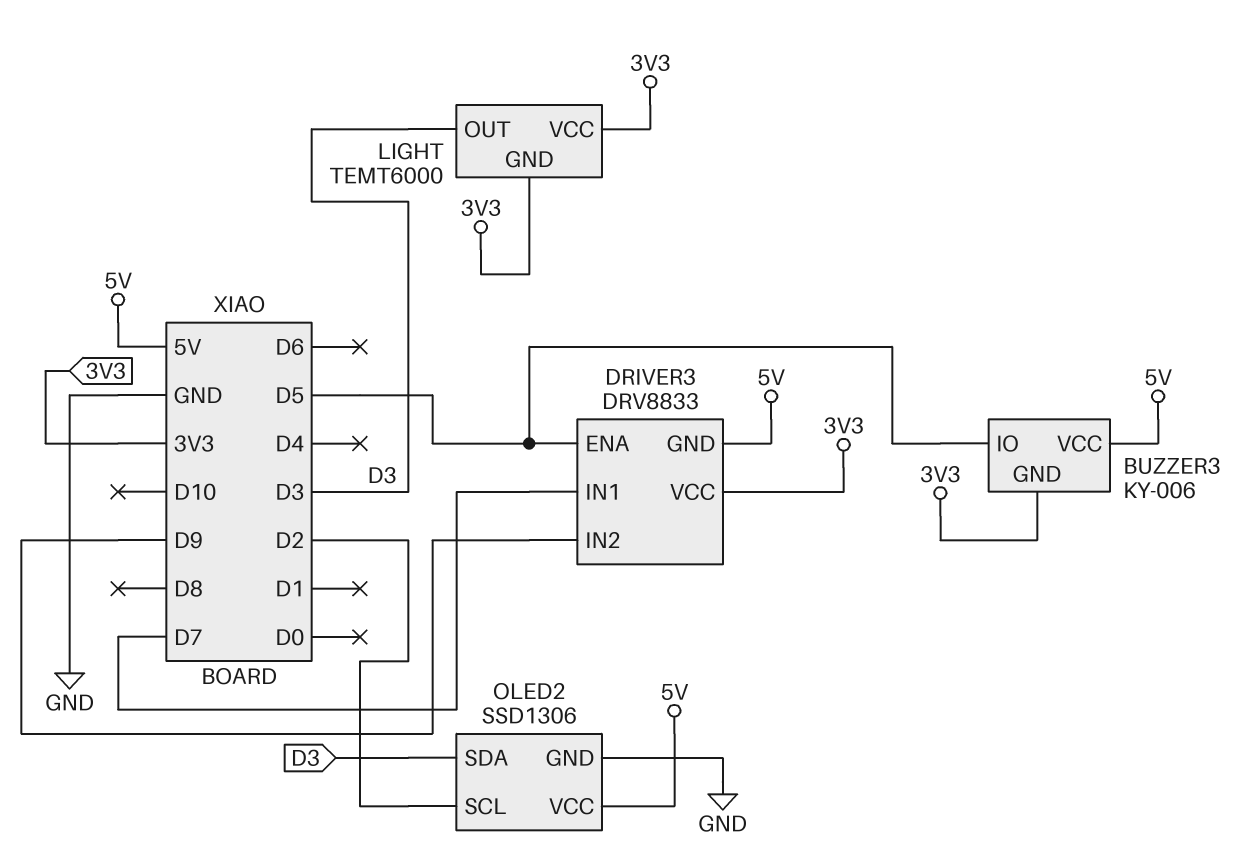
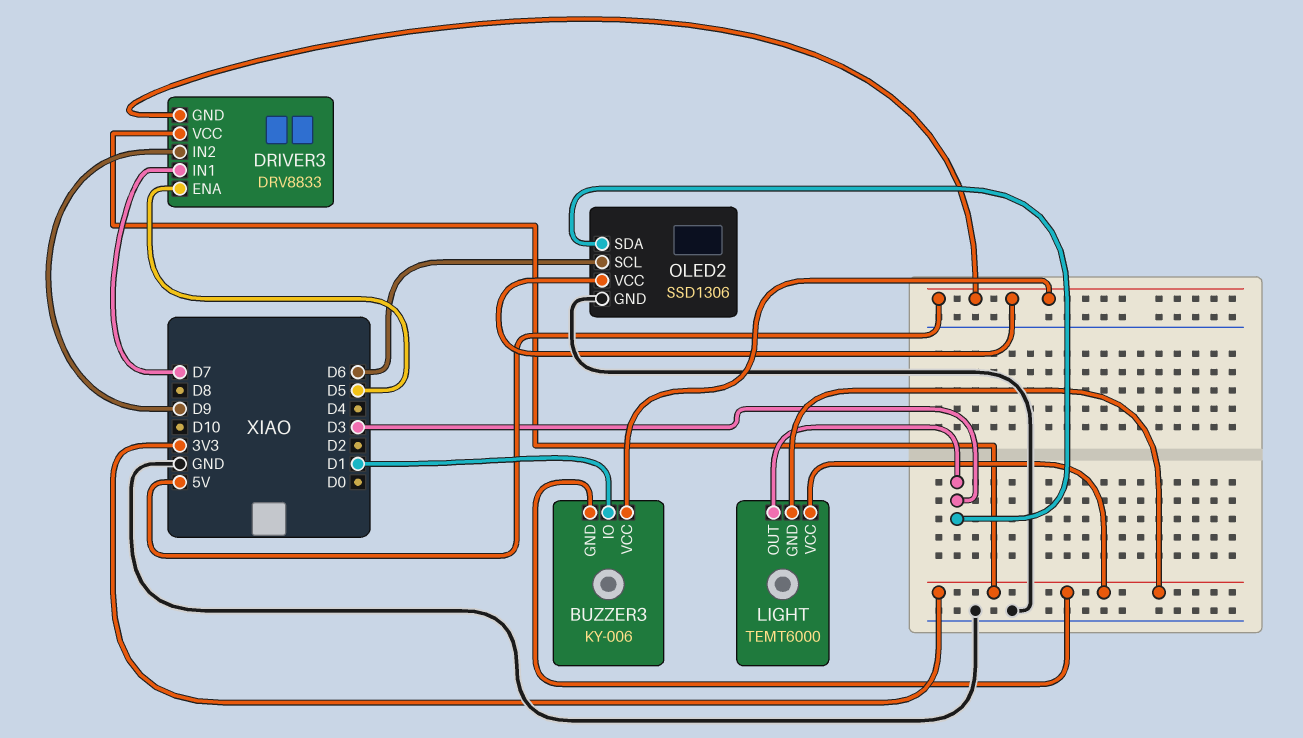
BUZZER3 pin IO: D5 -> D1
OLED2 pin SCL: D2 -> D6

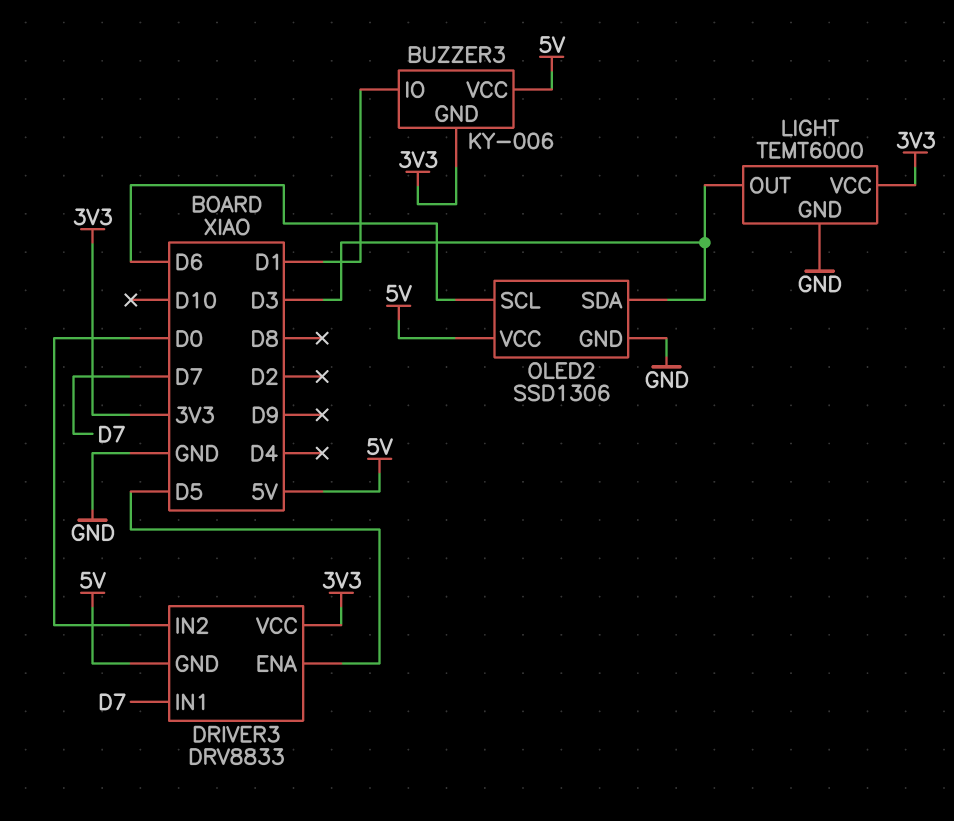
DRIVER3 pin IN2: D9 -> D0
LIGHT pin GND: 3V3 -> GND

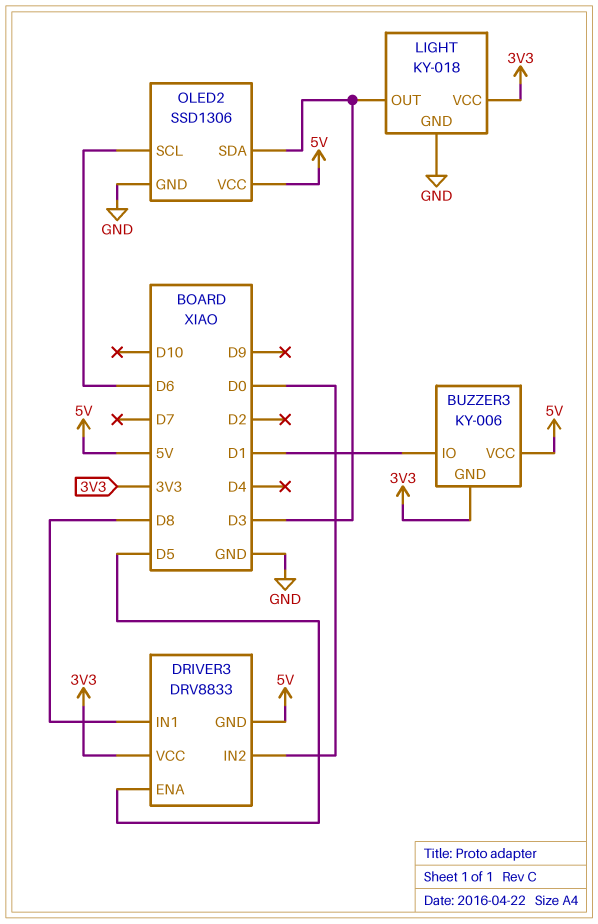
DRIVER3 pin IN1: D7 -> D8
LIGHT: TEMT6000 -> KY-018

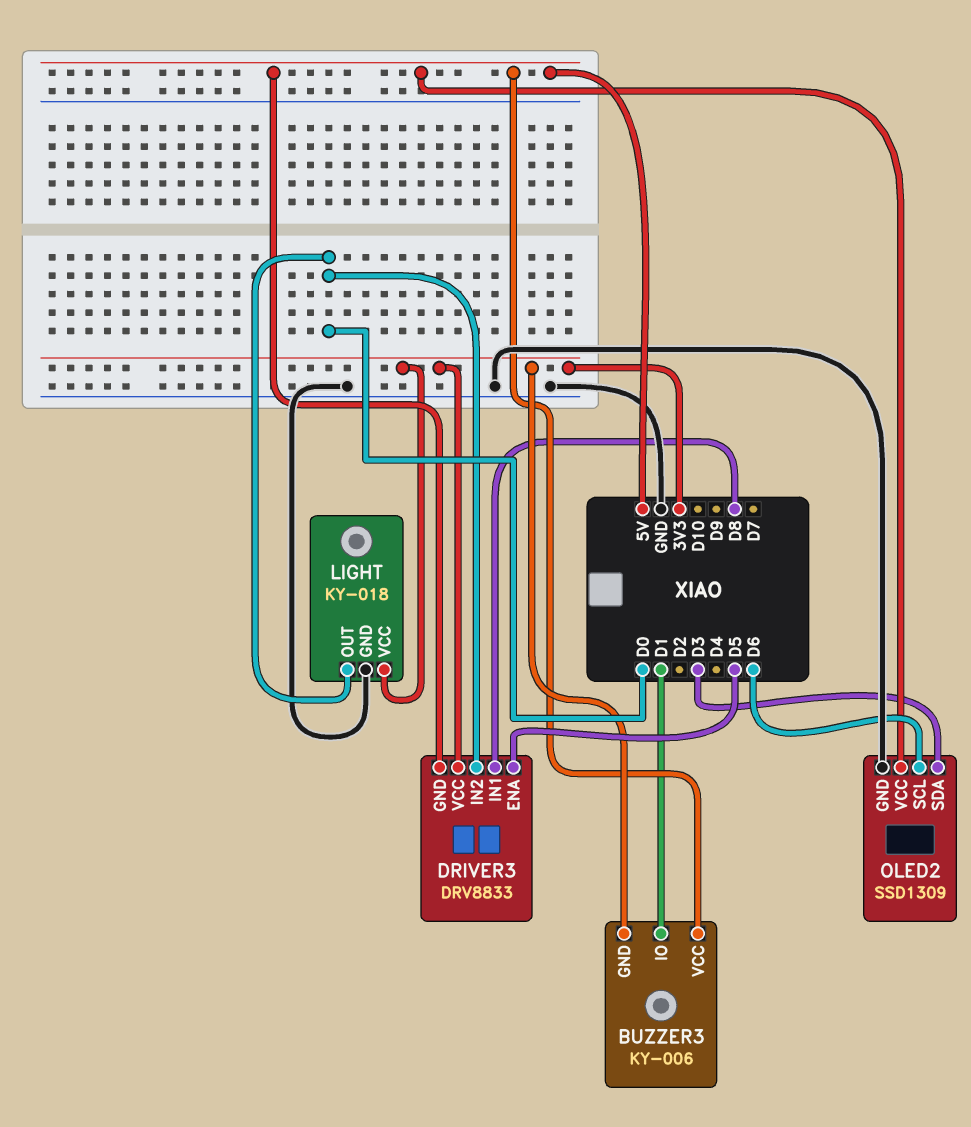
LIGHT pin OUT: D3 -> D0
OLED2: SSD1306 -> SSD1309

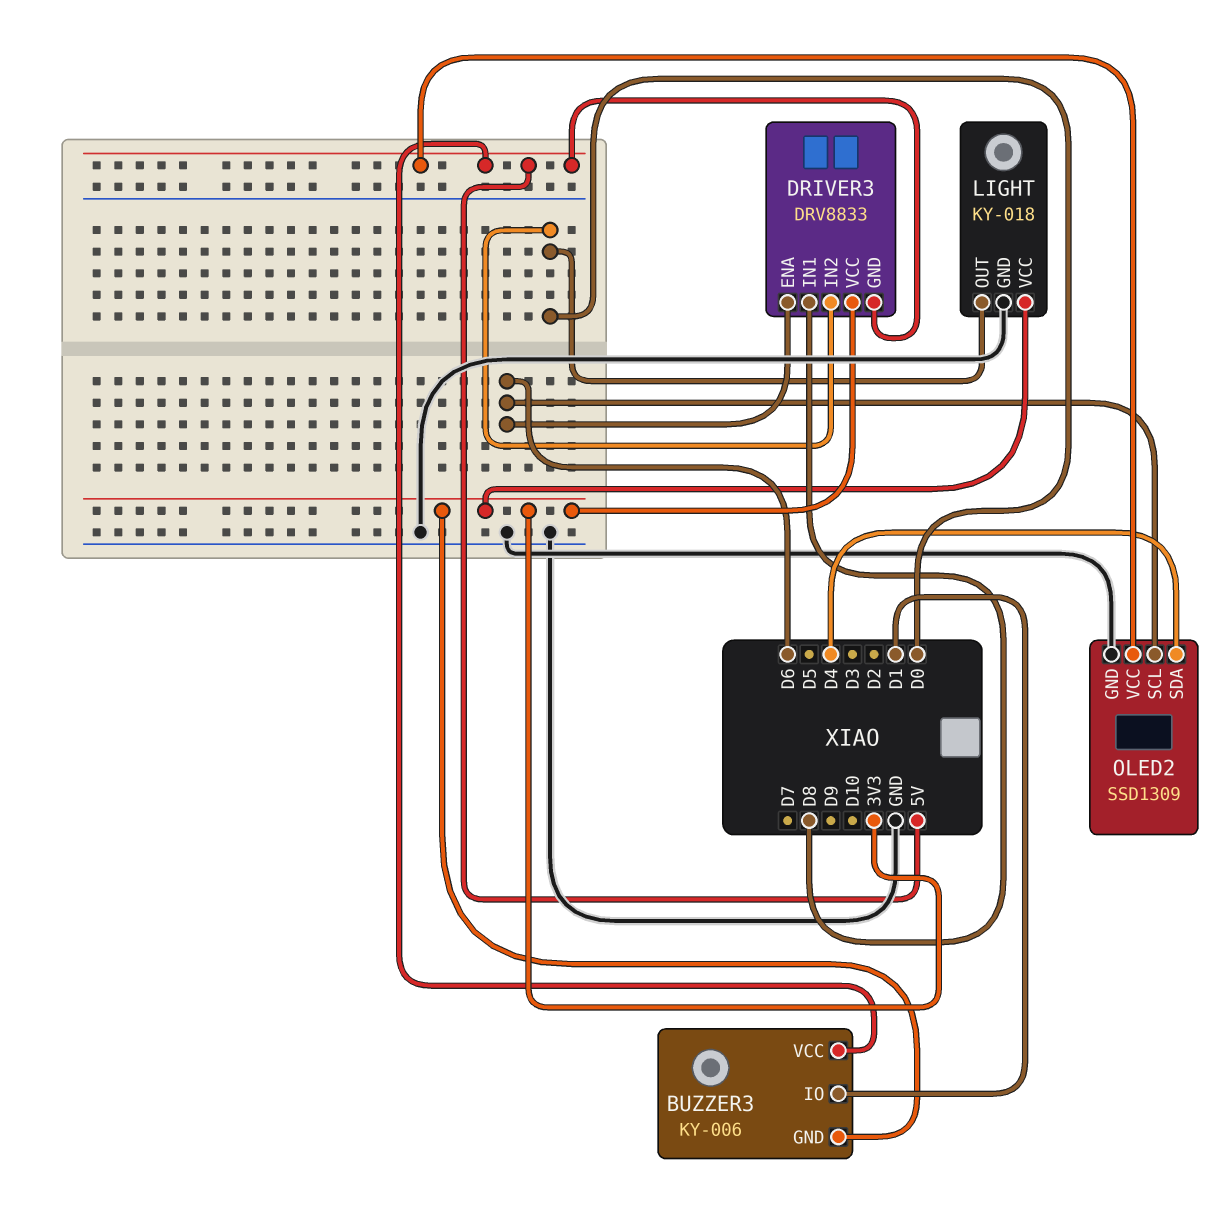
DRIVER3 pin ENA: D5 -> D6
OLED2 pin SDA: D3 -> D4

